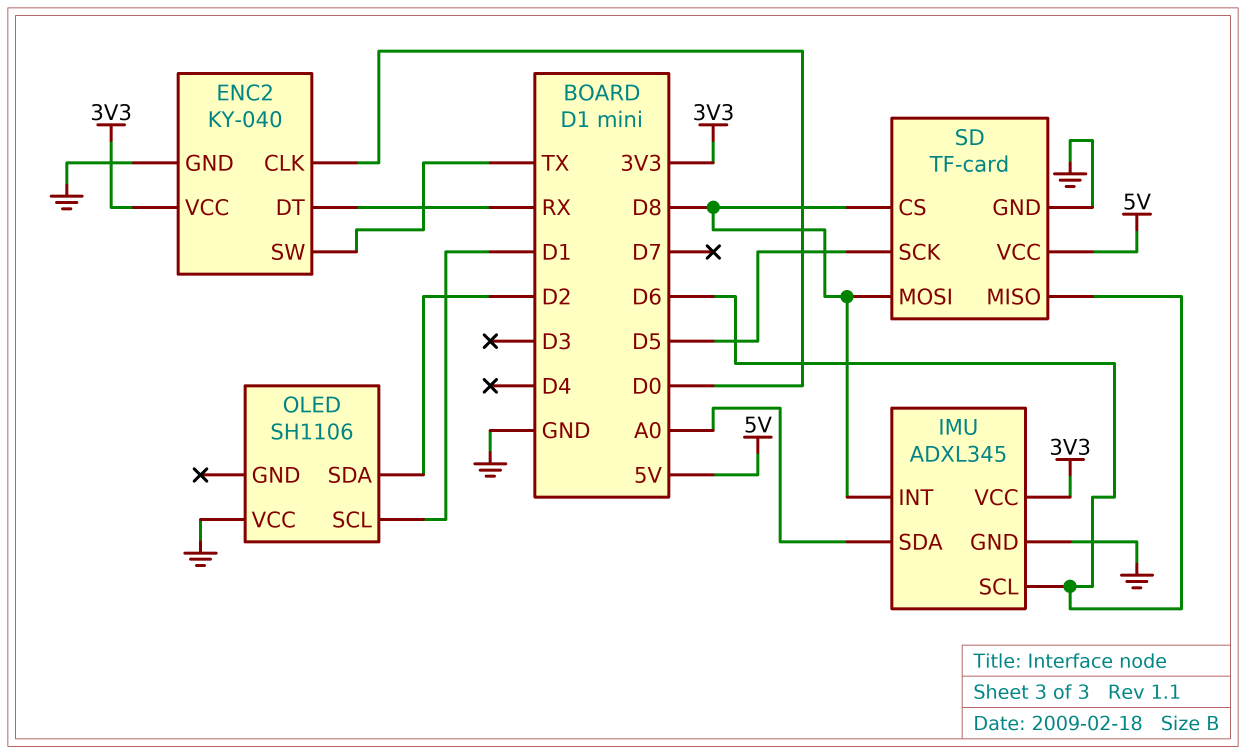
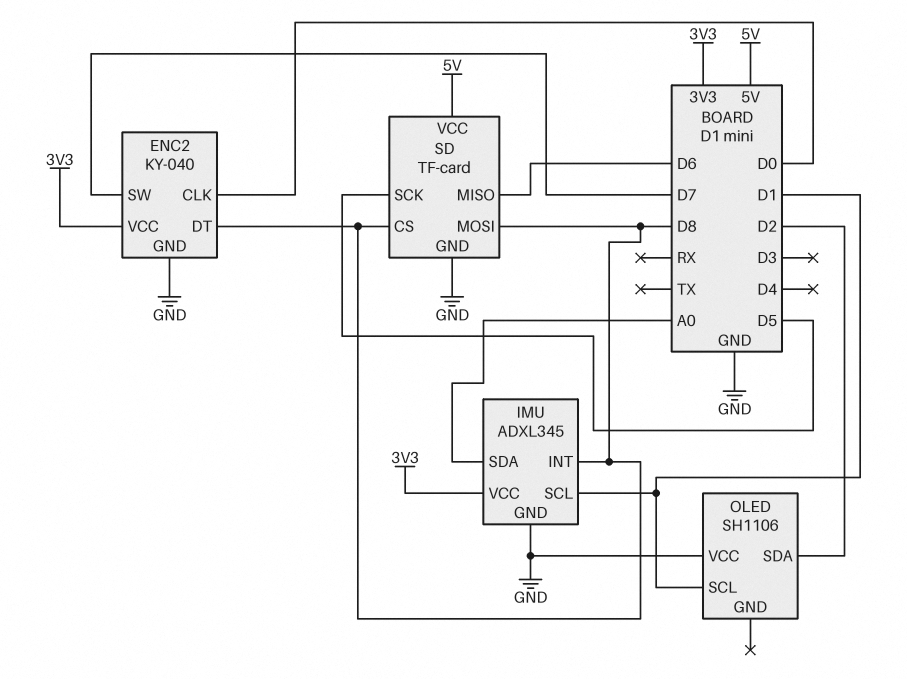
ENC2 pin DT: RX -> D8
ENC2 pin SW: TX -> D7
IMU pin SCL: D6 -> D1

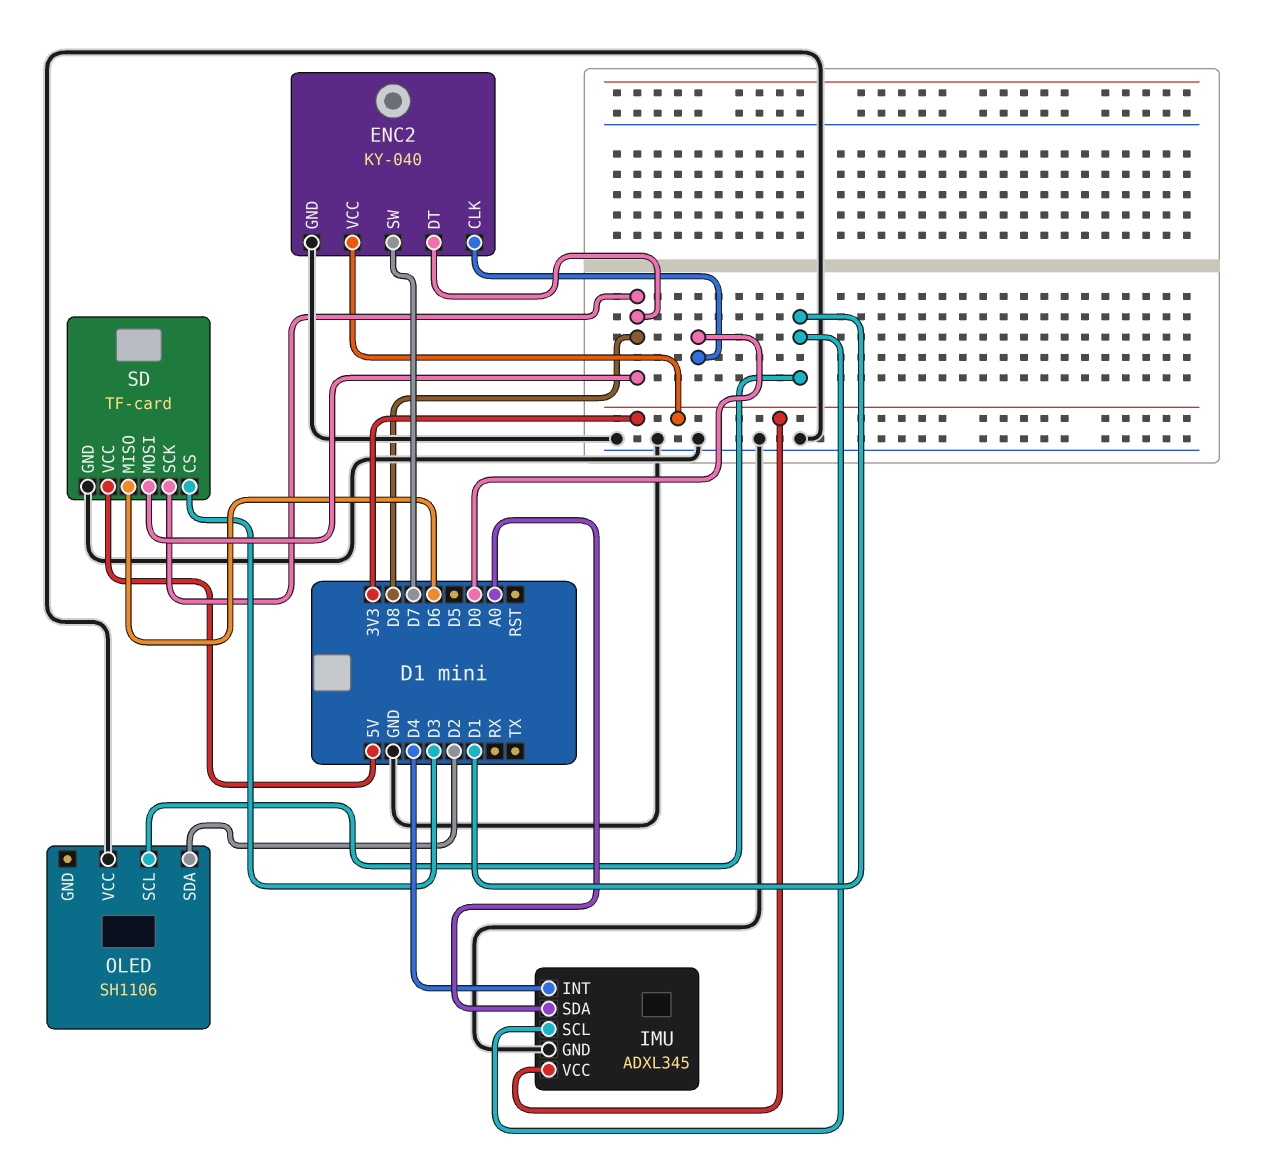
IMU pin INT: D8 -> D4
SD pin CS: D8 -> D3
SD pin SCK: D5 -> D8

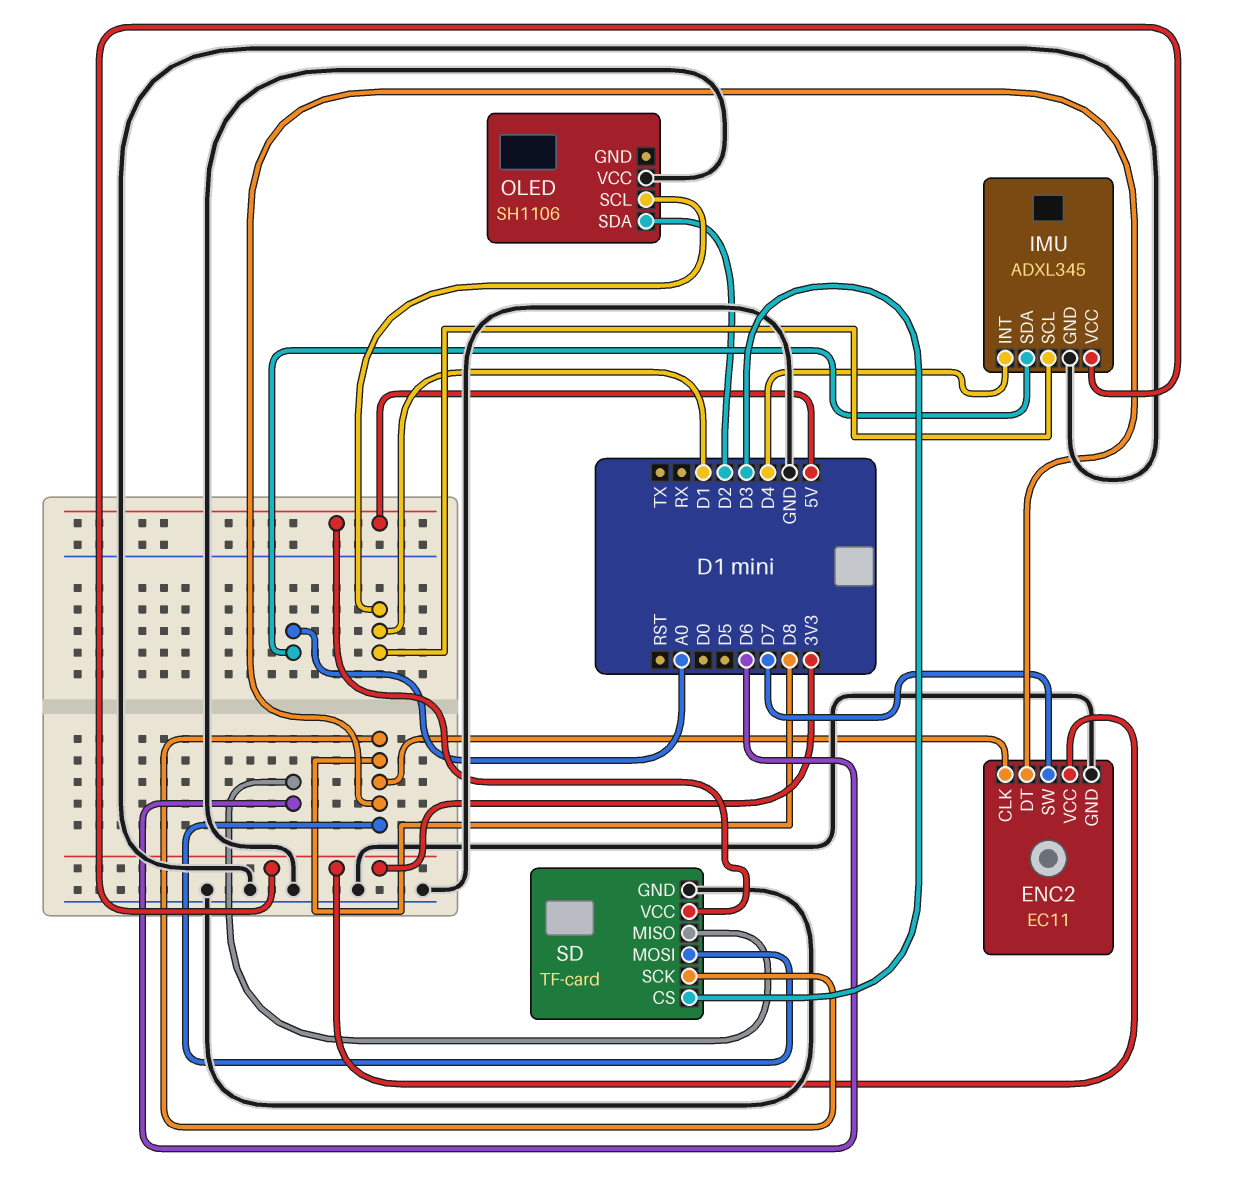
ENC2: KY-040 -> EC11
ENC2 pin CLK: D0 -> D8

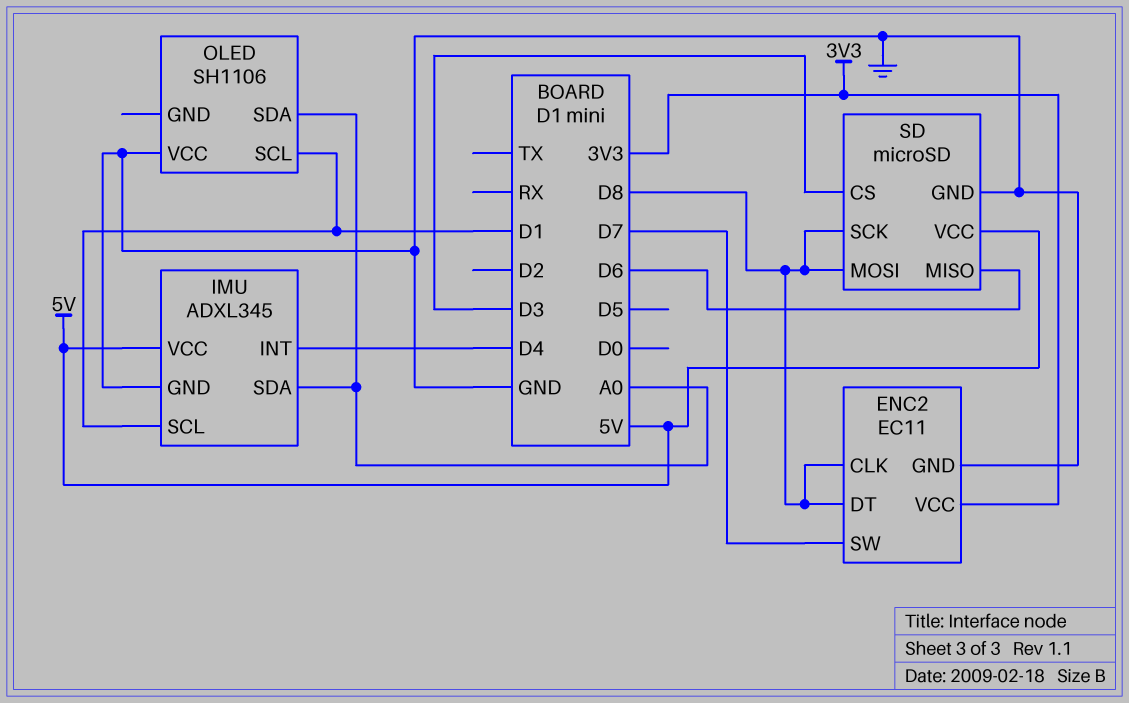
IMU pin VCC: 3V3 -> 5V
OLED pin SDA: D2 -> A0
SD: TF-card -> microSD

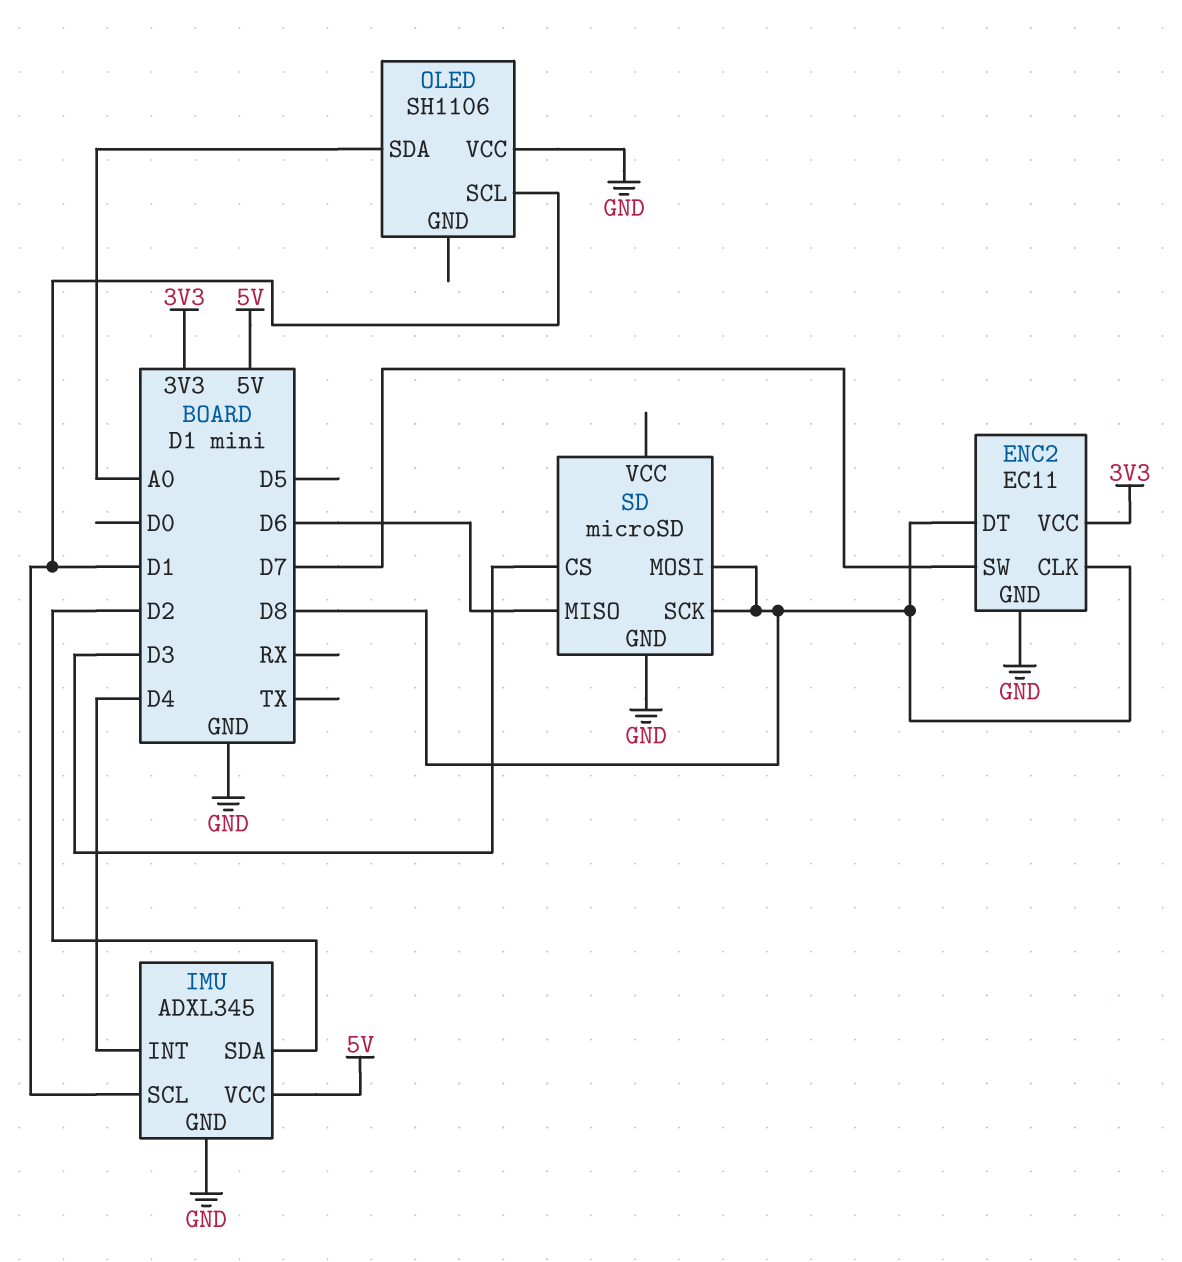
IMU pin SDA: A0 -> D2
SD pin VCC: 5V -> none

